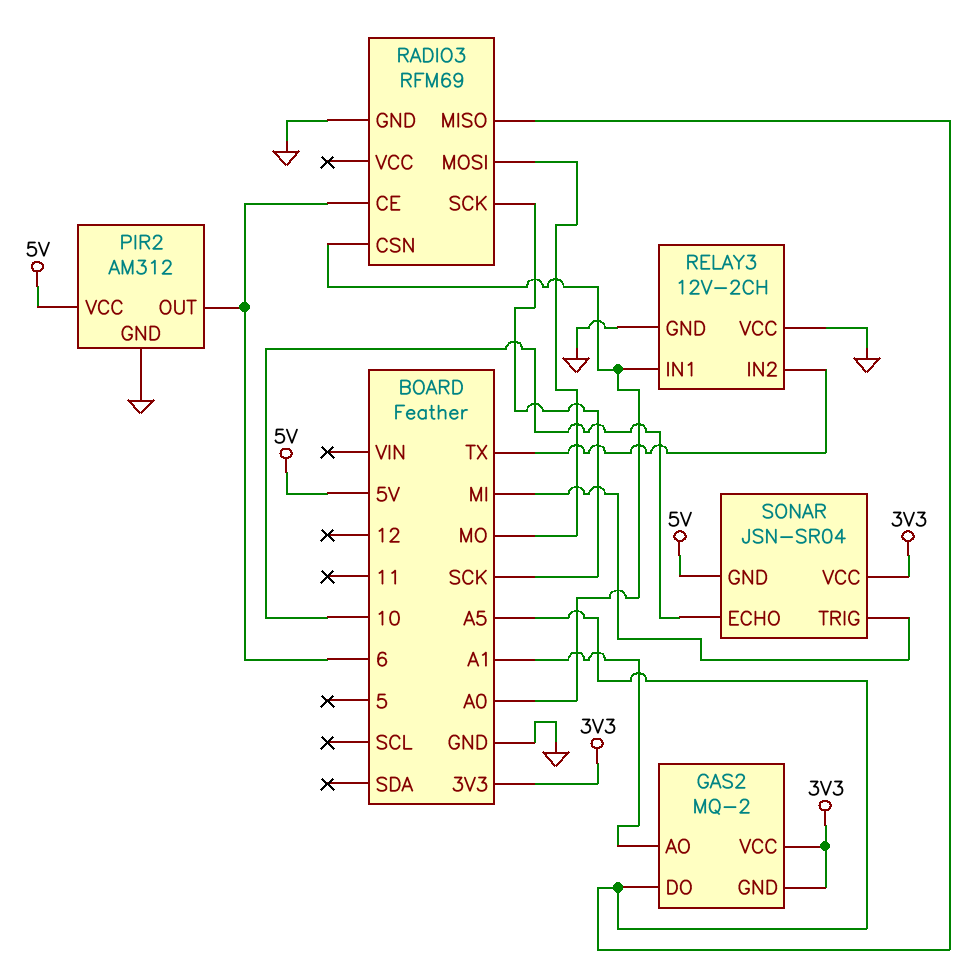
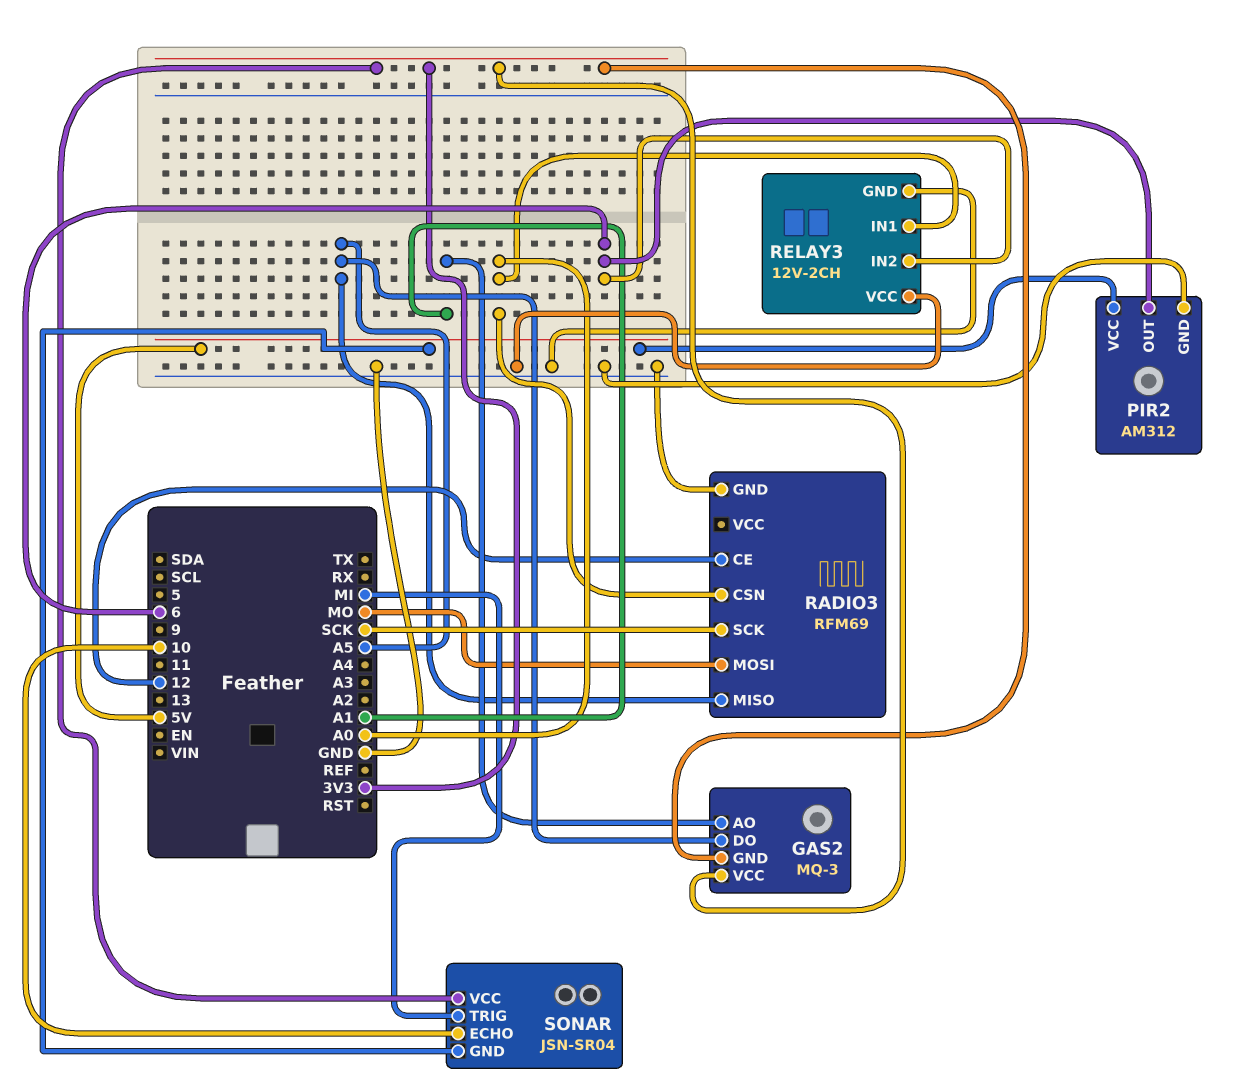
GAS2: MQ-2 -> MQ-3
RADIO3 pin CE: 6 -> 12
RELAY3 pin IN2: TX -> 6

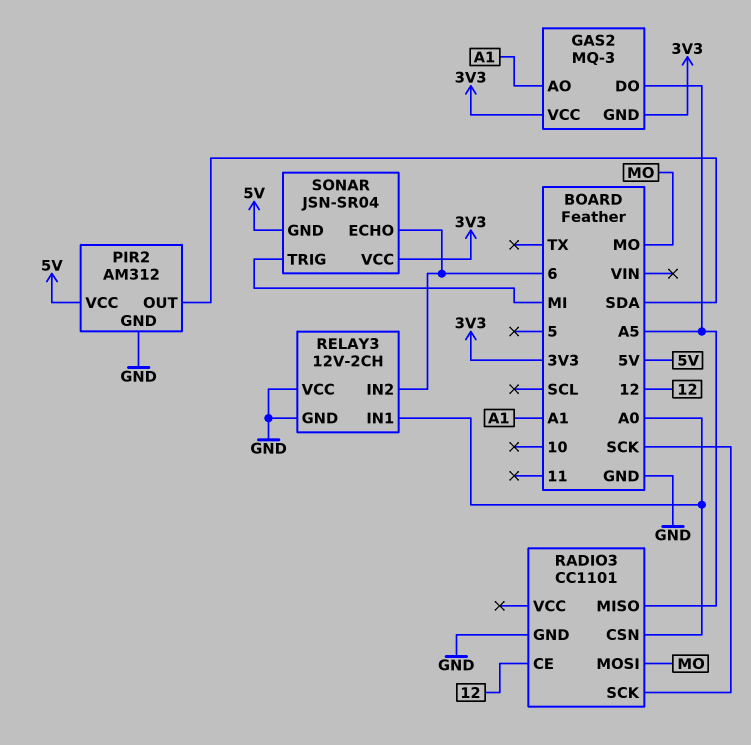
PIR2 pin OUT: 6 -> SDA
RADIO3: RFM69 -> CC1101
SONAR pin ECHO: 10 -> 6

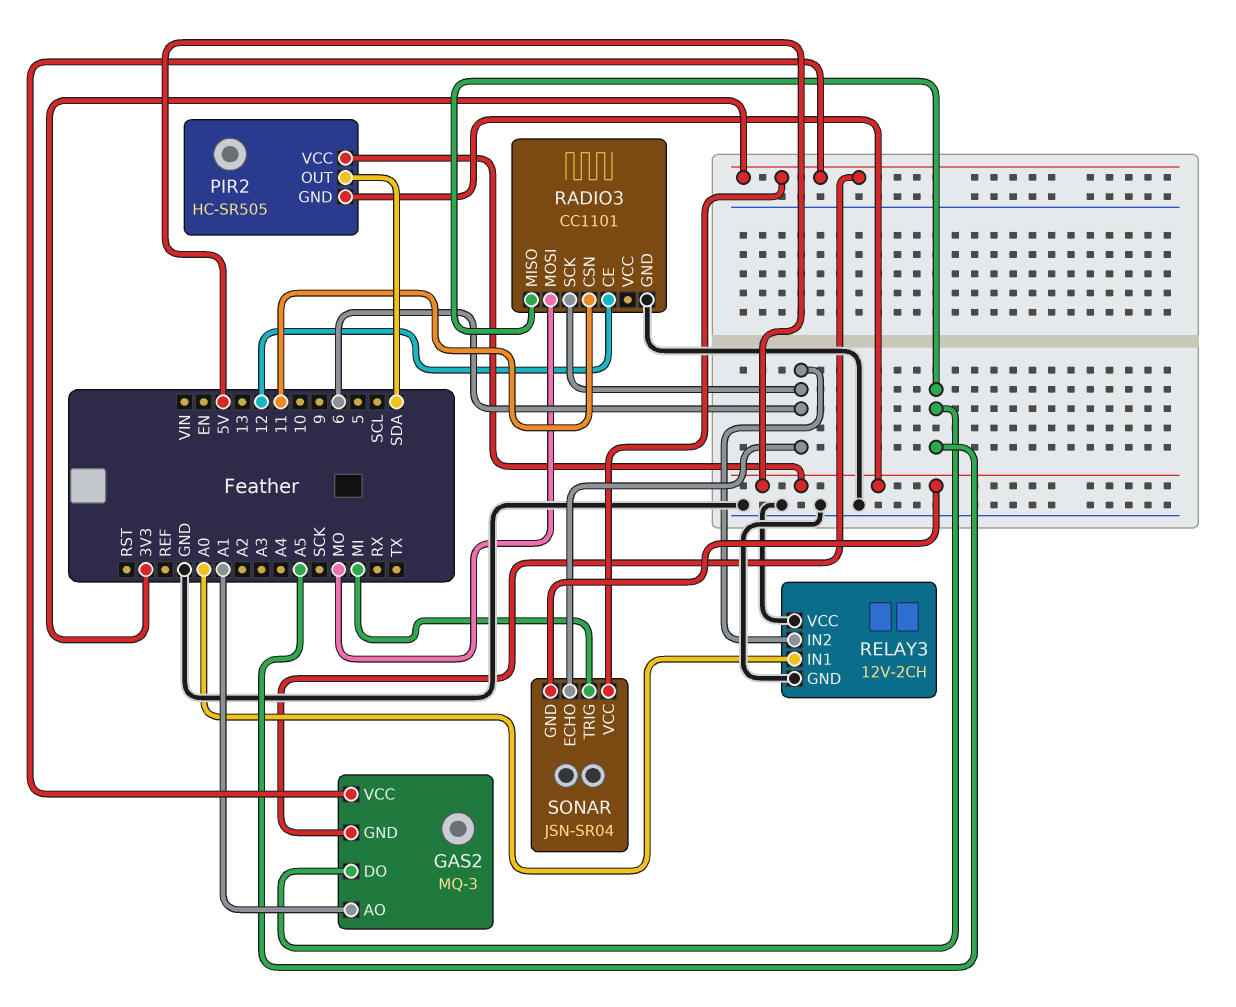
PIR2: AM312 -> HC-SR505
PIR2 pin GND: GND -> 5V
RADIO3 pin CSN: A0 -> 11
RADIO3 pin SCK: SCK -> 6

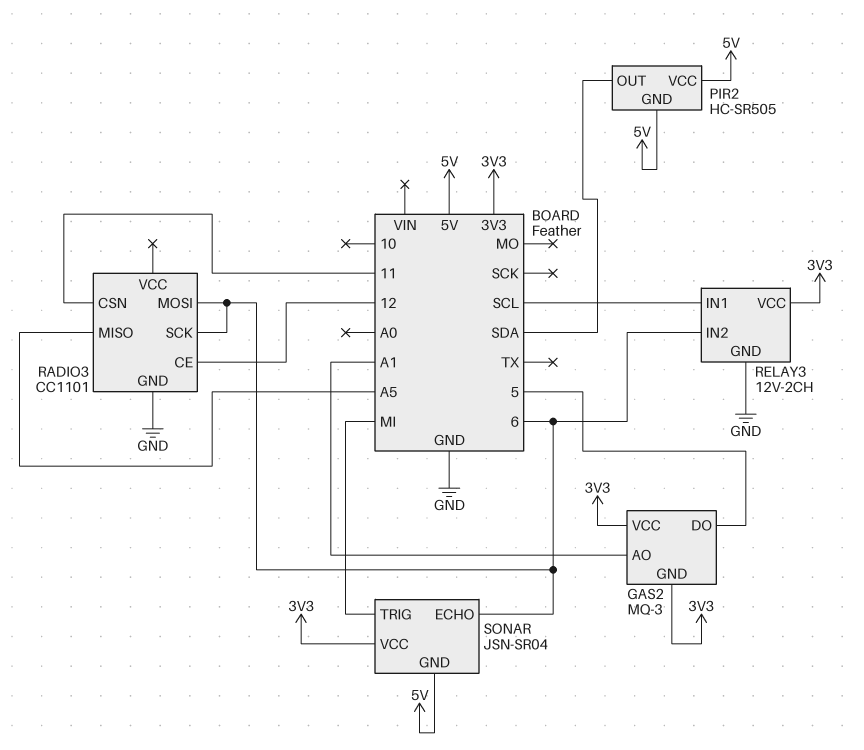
GAS2 pin DO: A5 -> 5
RADIO3 pin MOSI: MO -> 6
RELAY3 pin IN1: A0 -> SCL
RELAY3 pin VCC: GND -> 3V3

